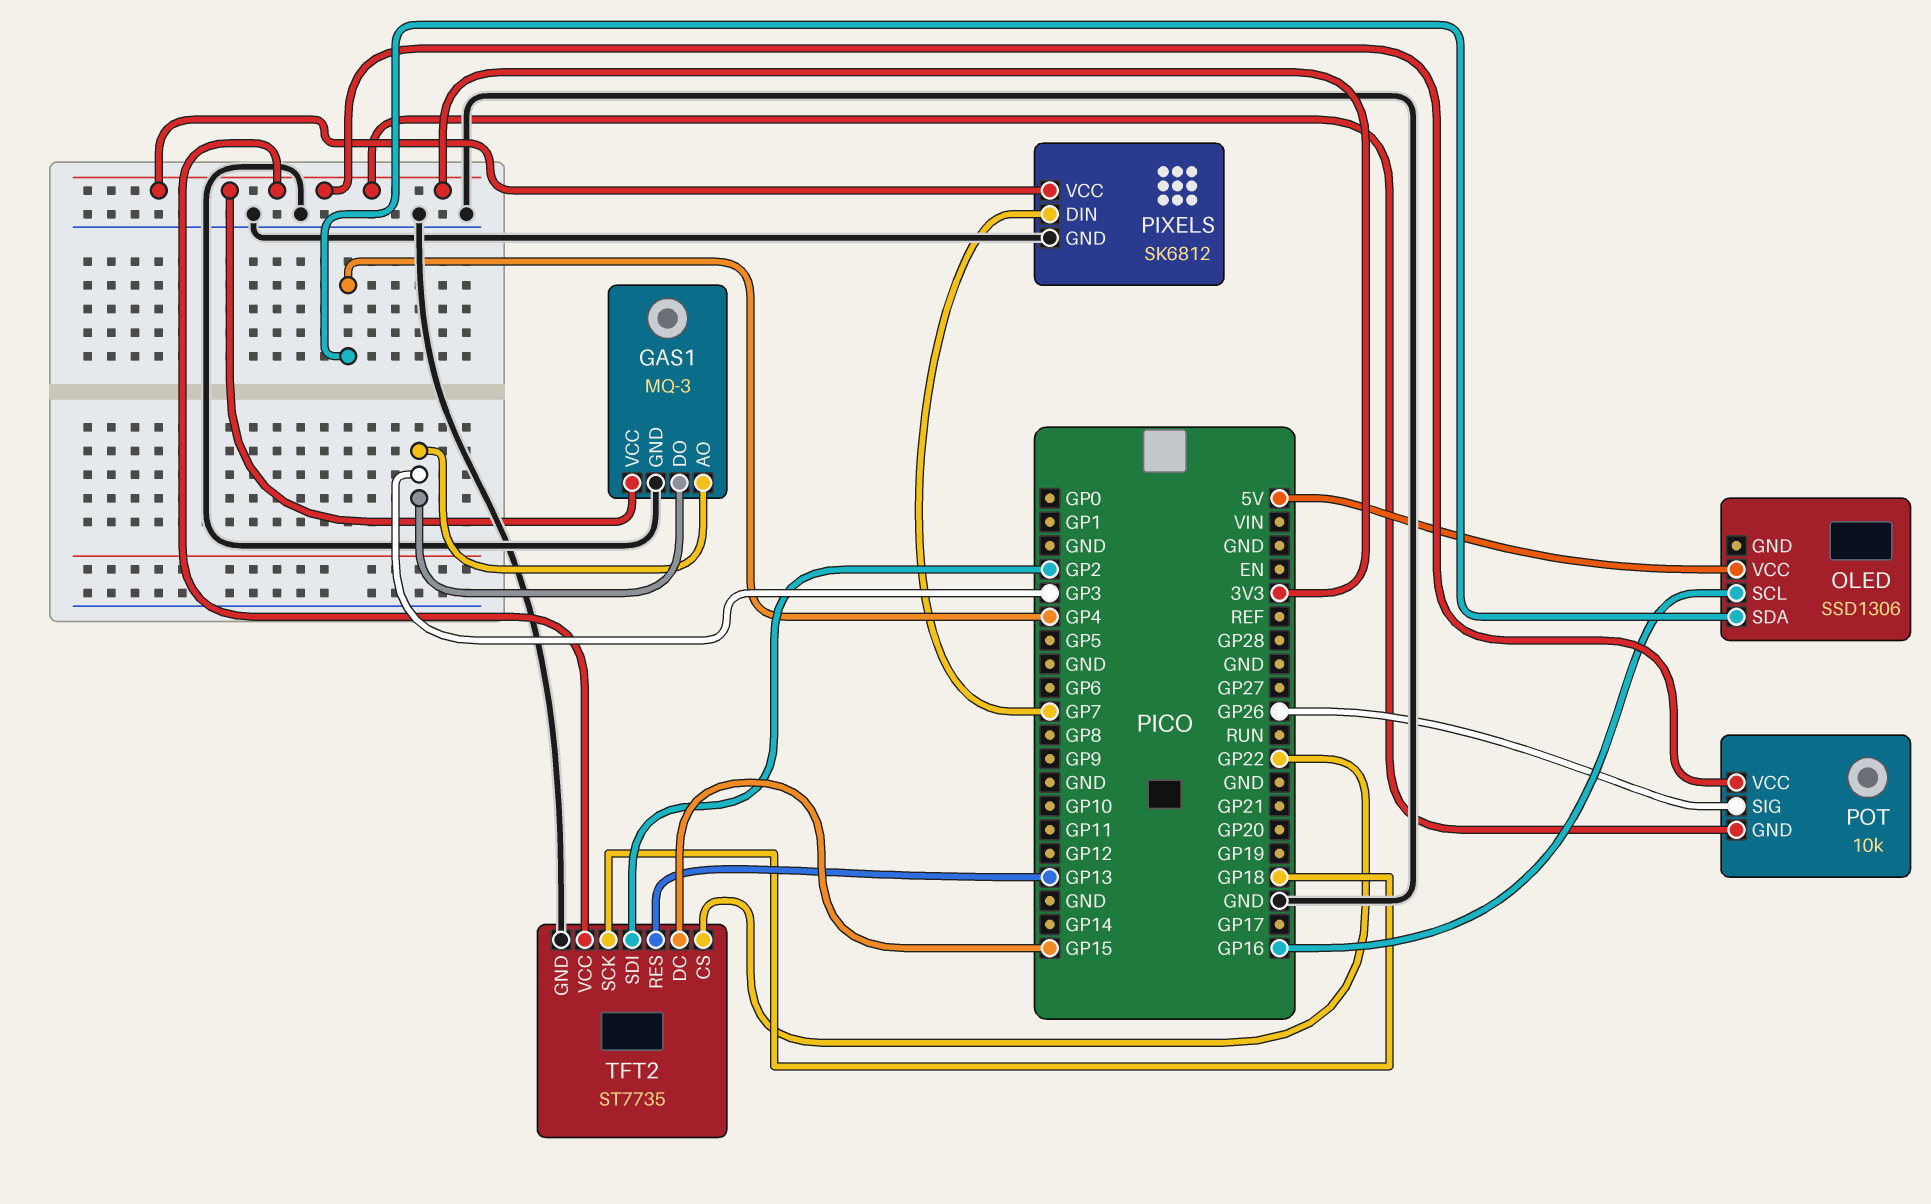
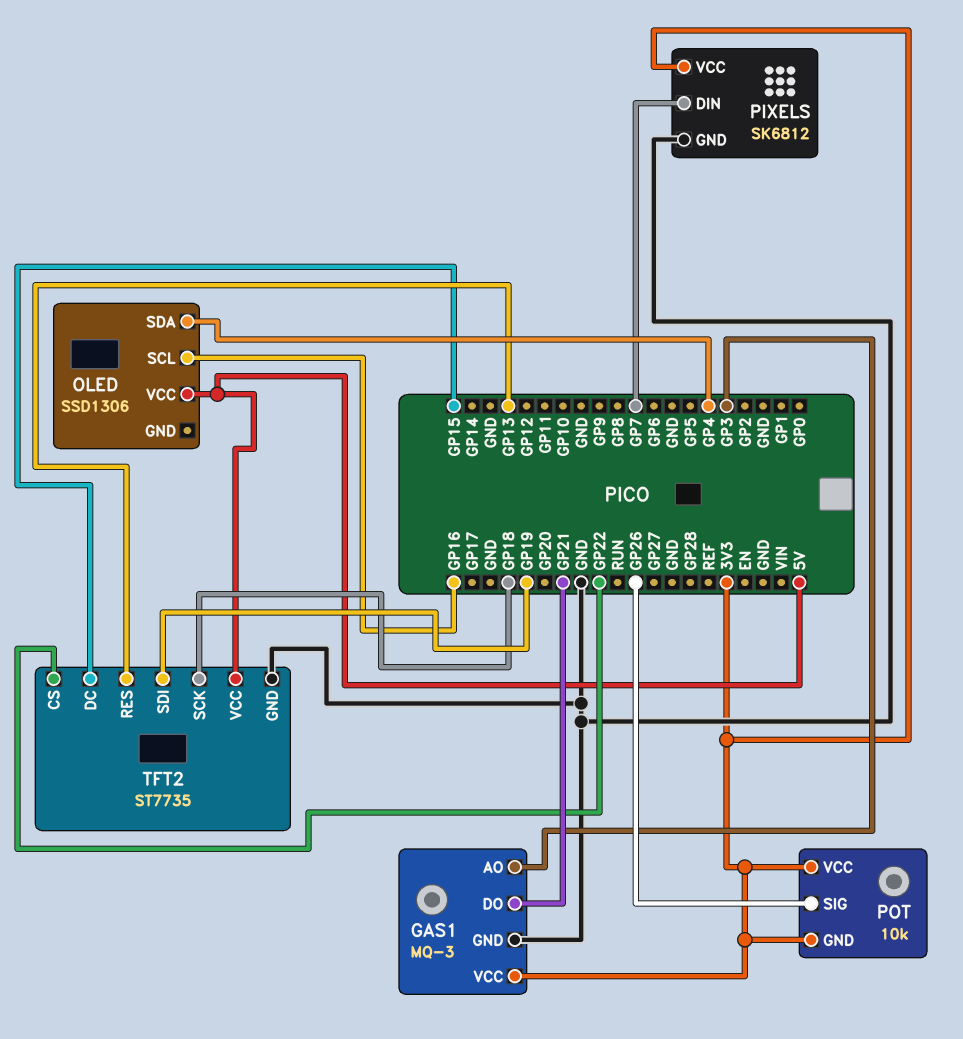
GAS1 pin DO: GP3 -> GP21
TFT2 pin SDI: GP2 -> GP19
TFT2 pin VCC: 3V3 -> 5V

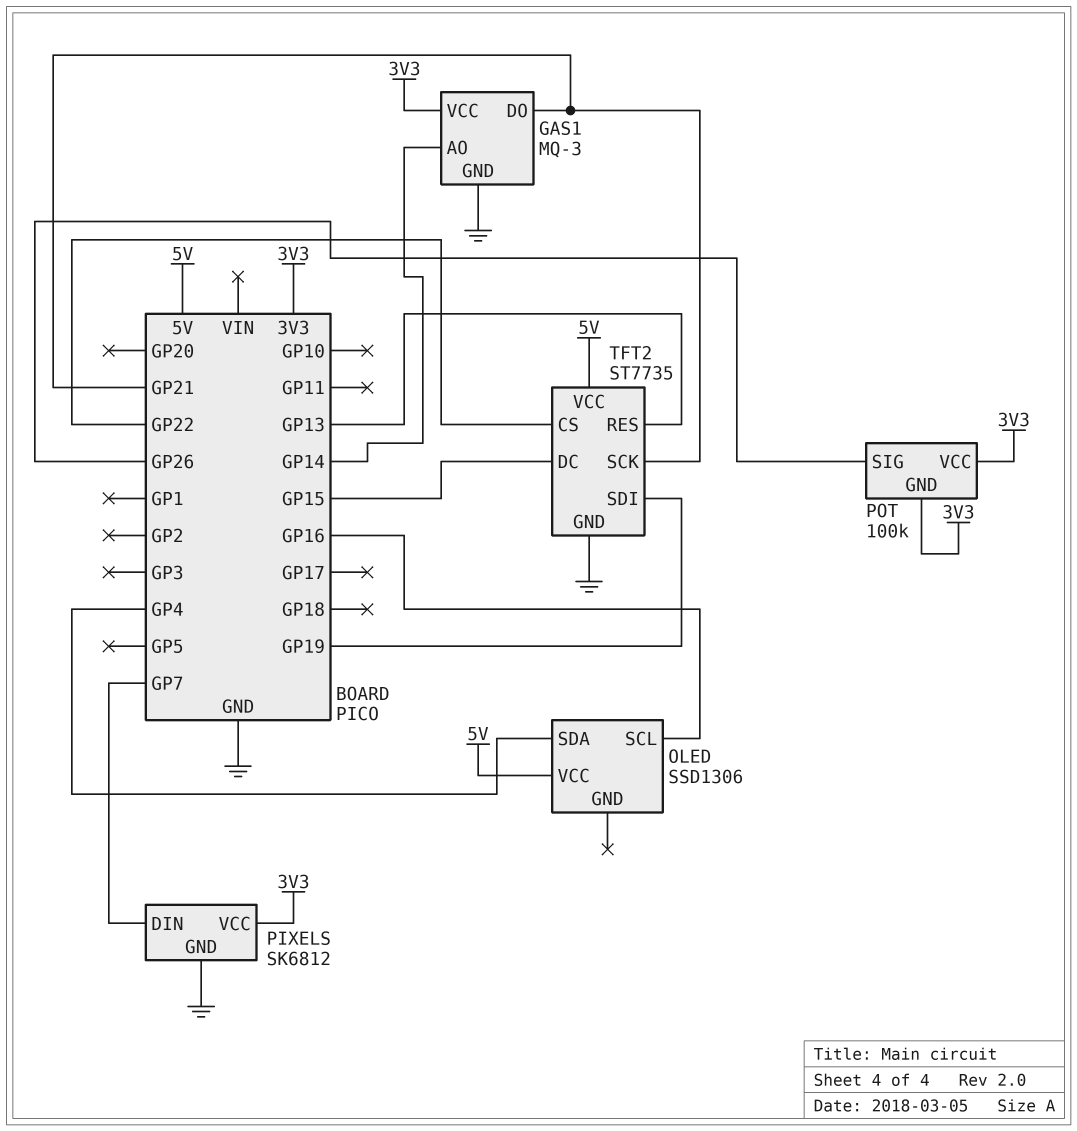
GAS1 pin AO: GP3 -> GP14
POT: 10k -> 100k
TFT2 pin SCK: GP18 -> GP21

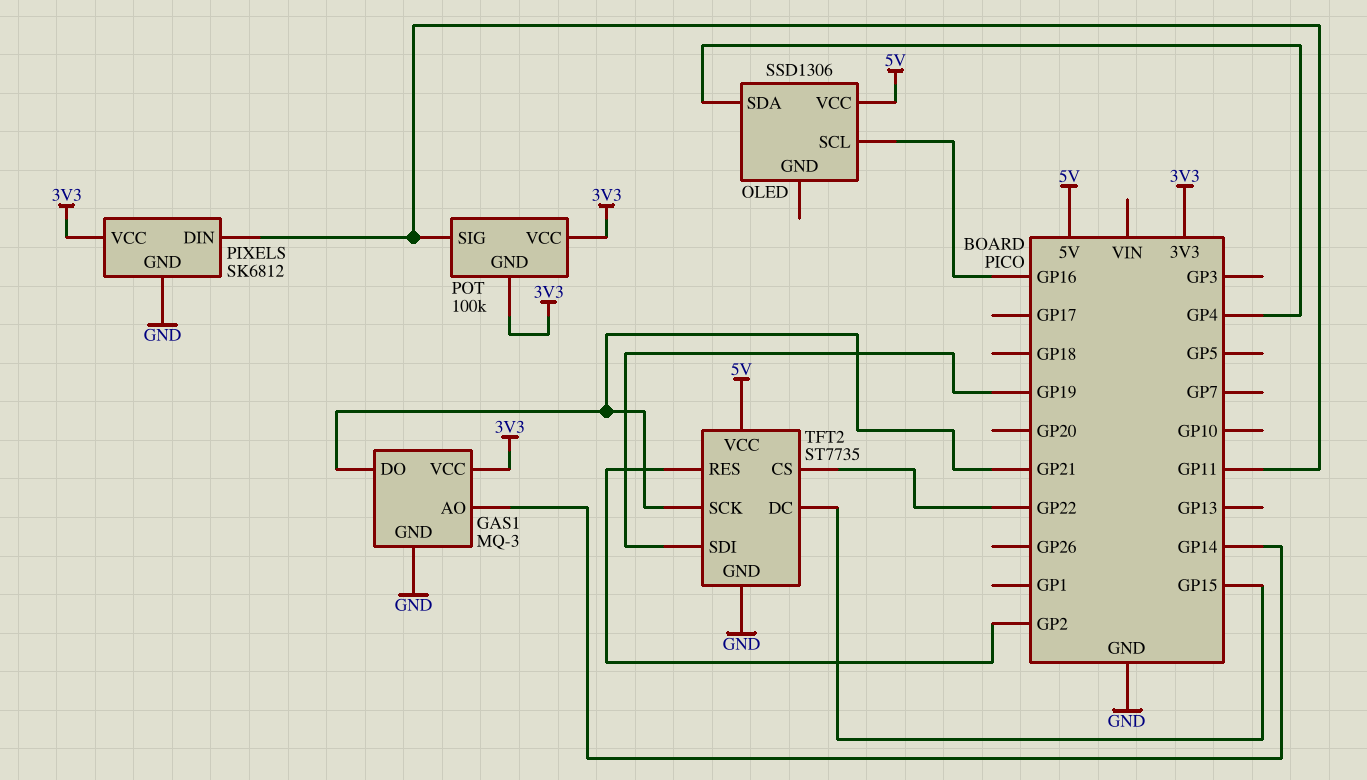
PIXELS pin DIN: GP7 -> GP11
POT pin SIG: GP26 -> GP11
TFT2 pin RES: GP13 -> GP2

